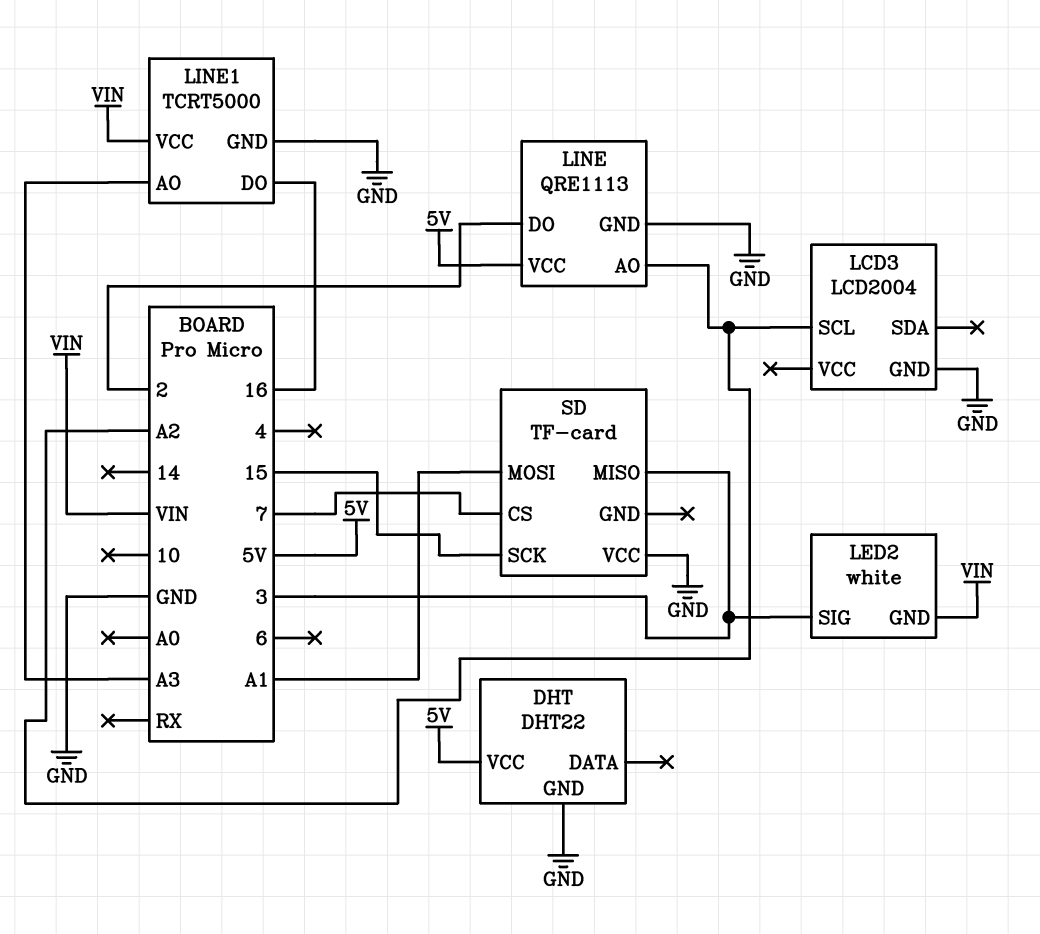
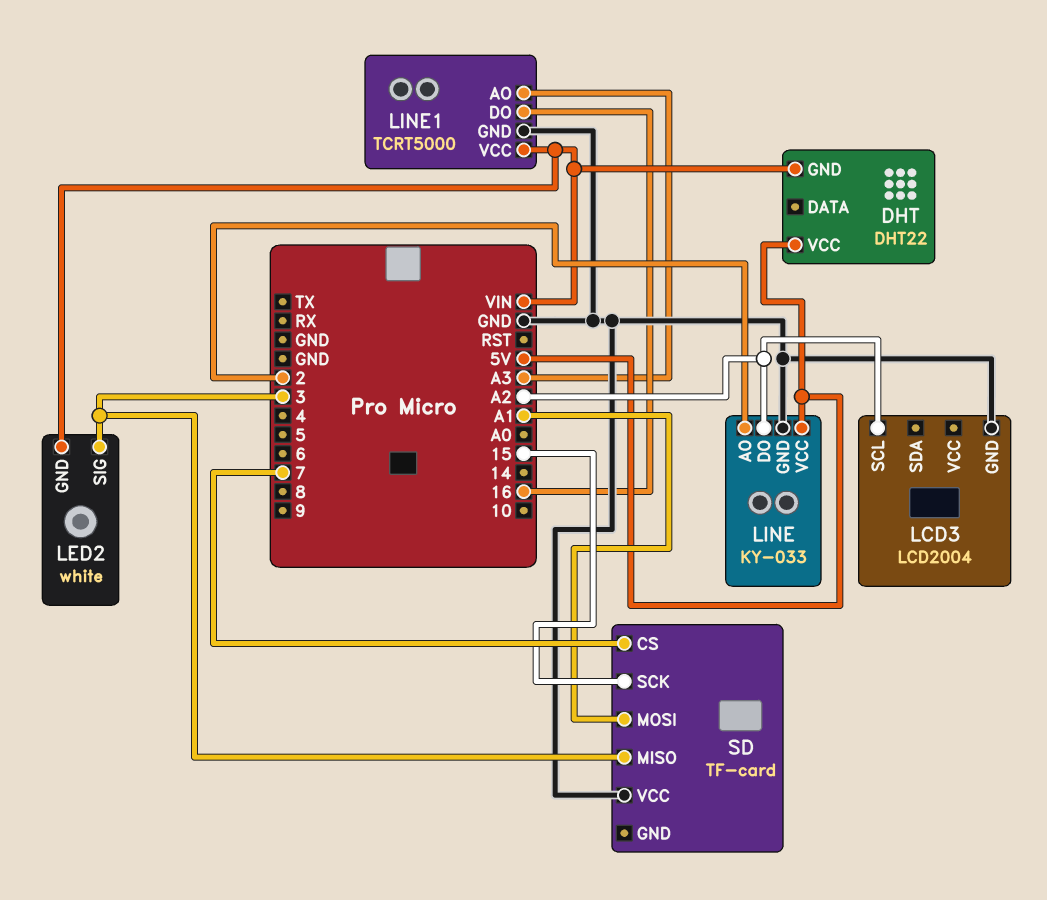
DHT pin GND: GND -> VIN
LINE: QRE1113 -> KY-033
LINE pin AO: A2 -> 2
LINE pin DO: 2 -> A2

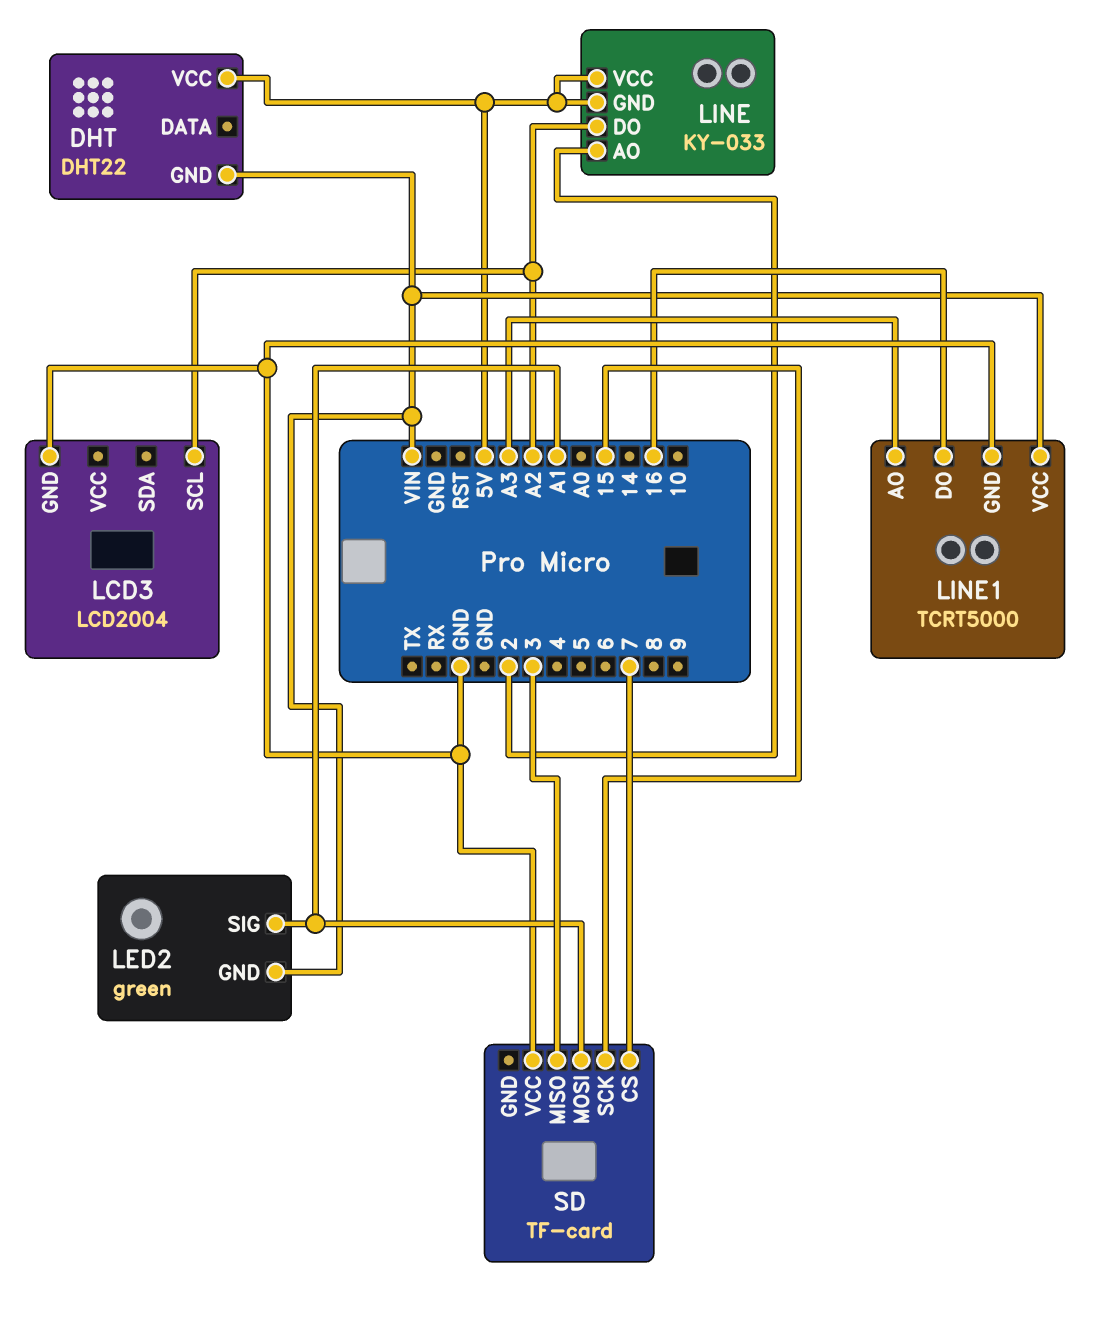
LED2: white -> green
LED2 pin SIG: 3 -> A1
LINE pin GND: GND -> 5V

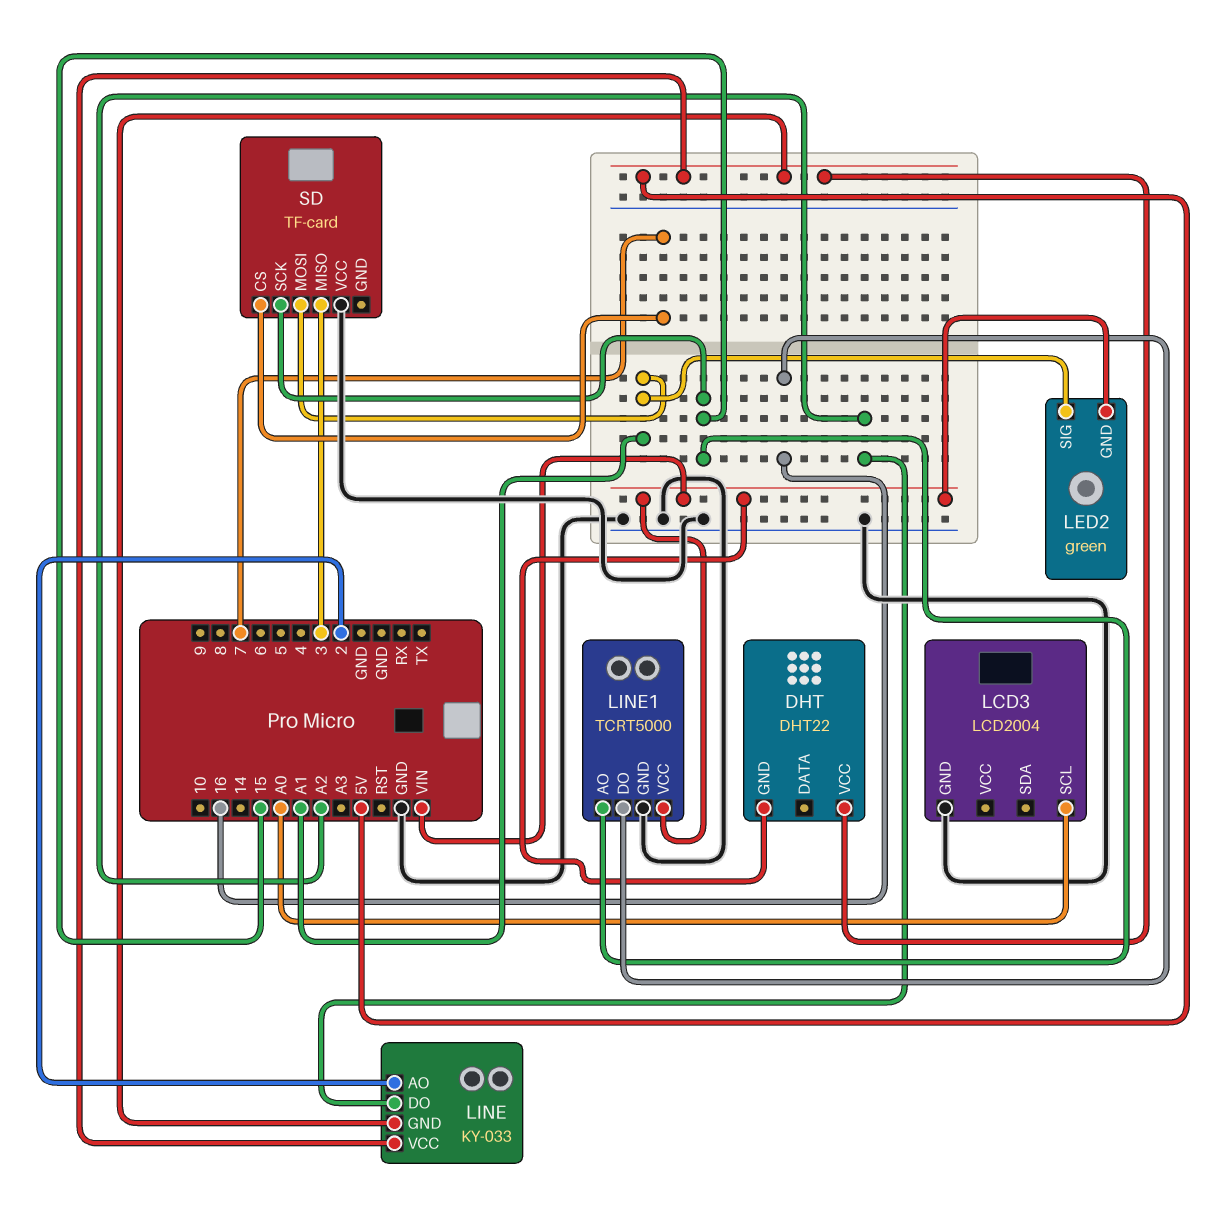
LCD3 pin SCL: A2 -> A0
LINE1 pin AO: A3 -> 15

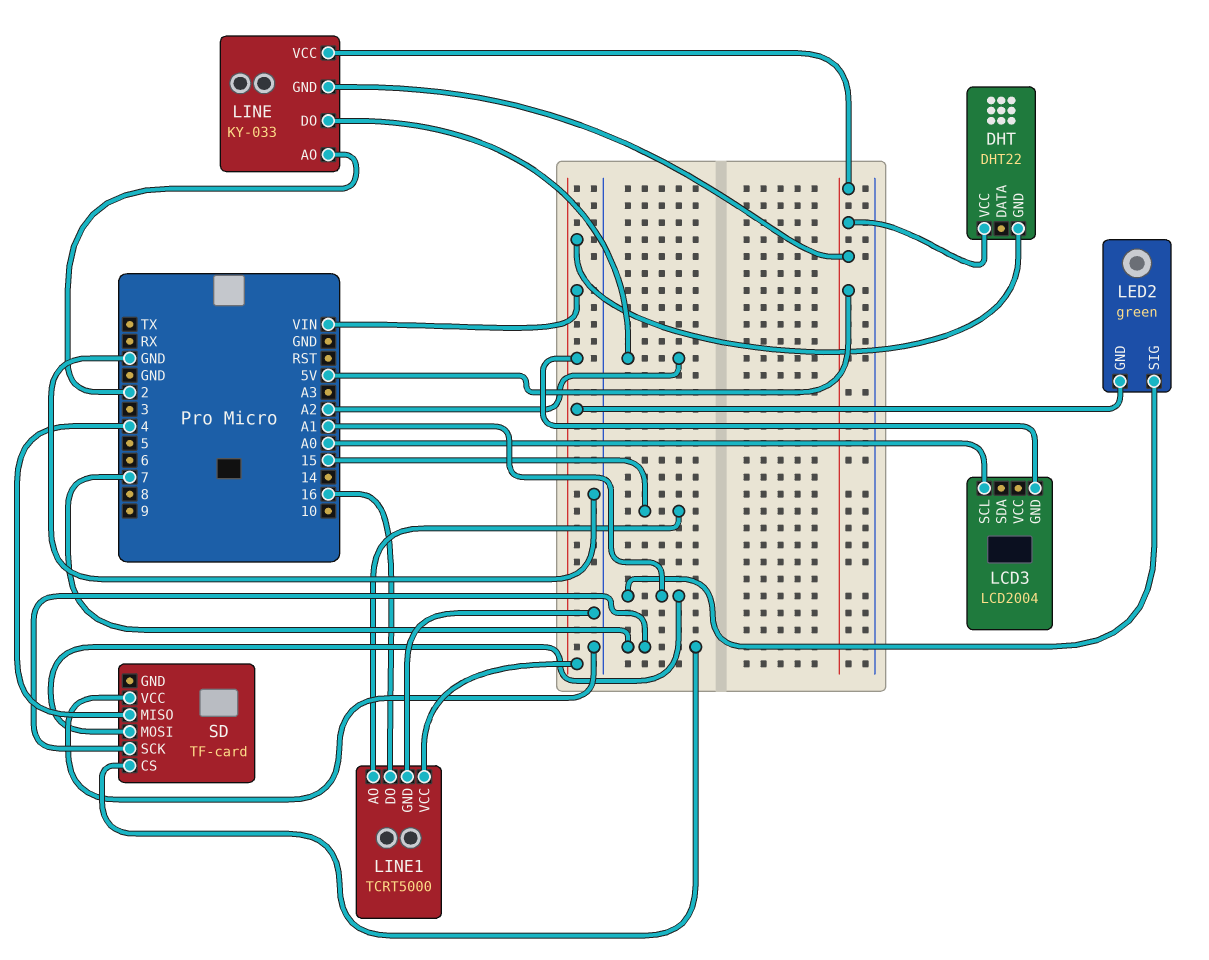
LCD3 pin GND: GND -> VIN
SD pin MISO: 3 -> 4
SD pin SCK: 15 -> 7

